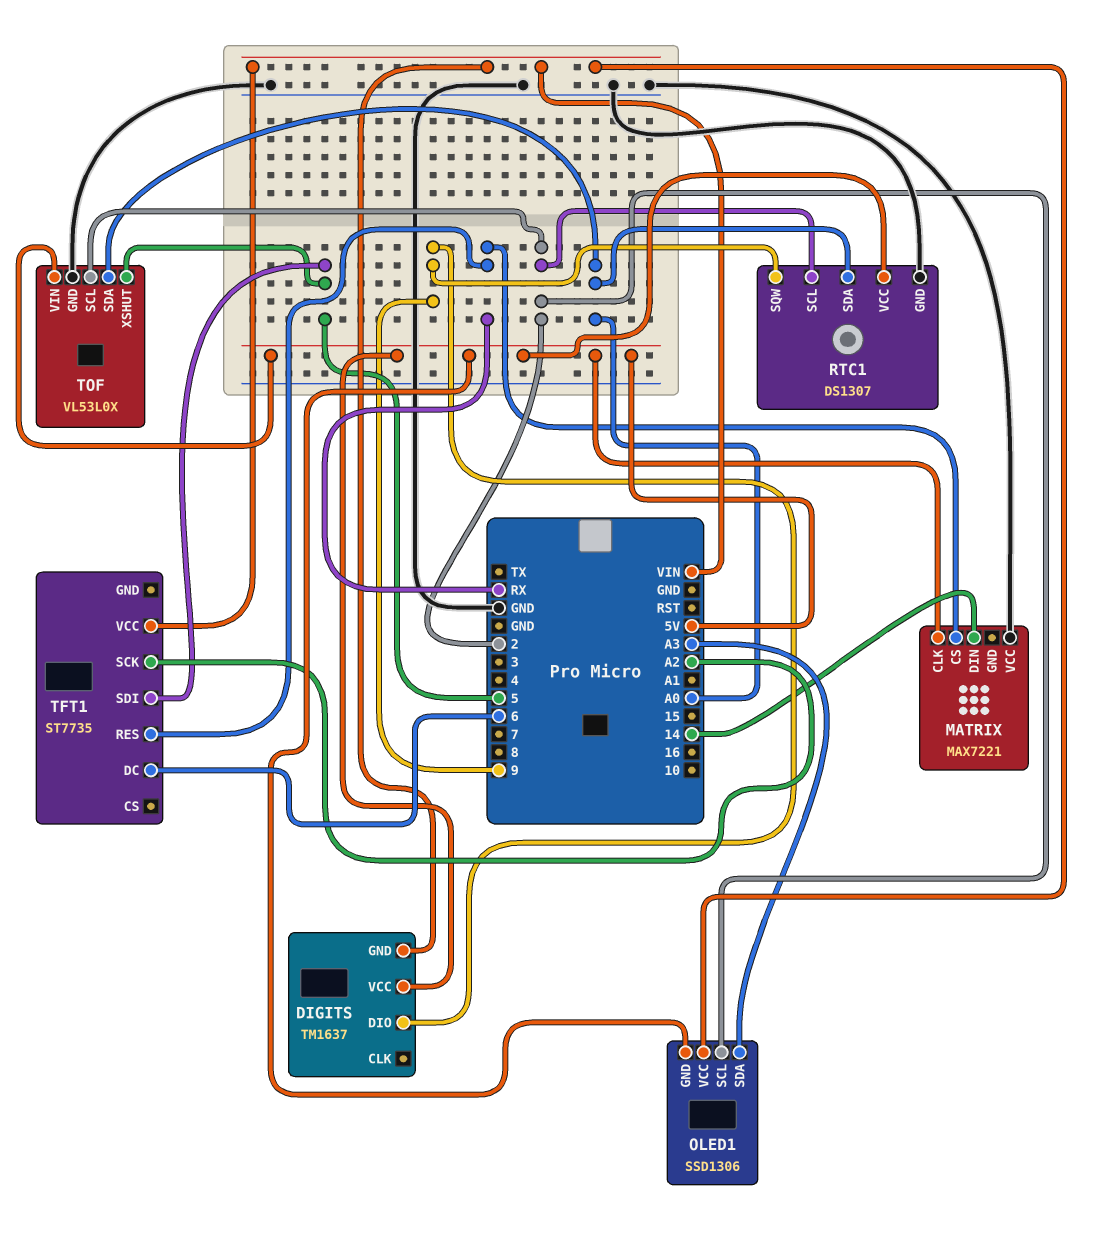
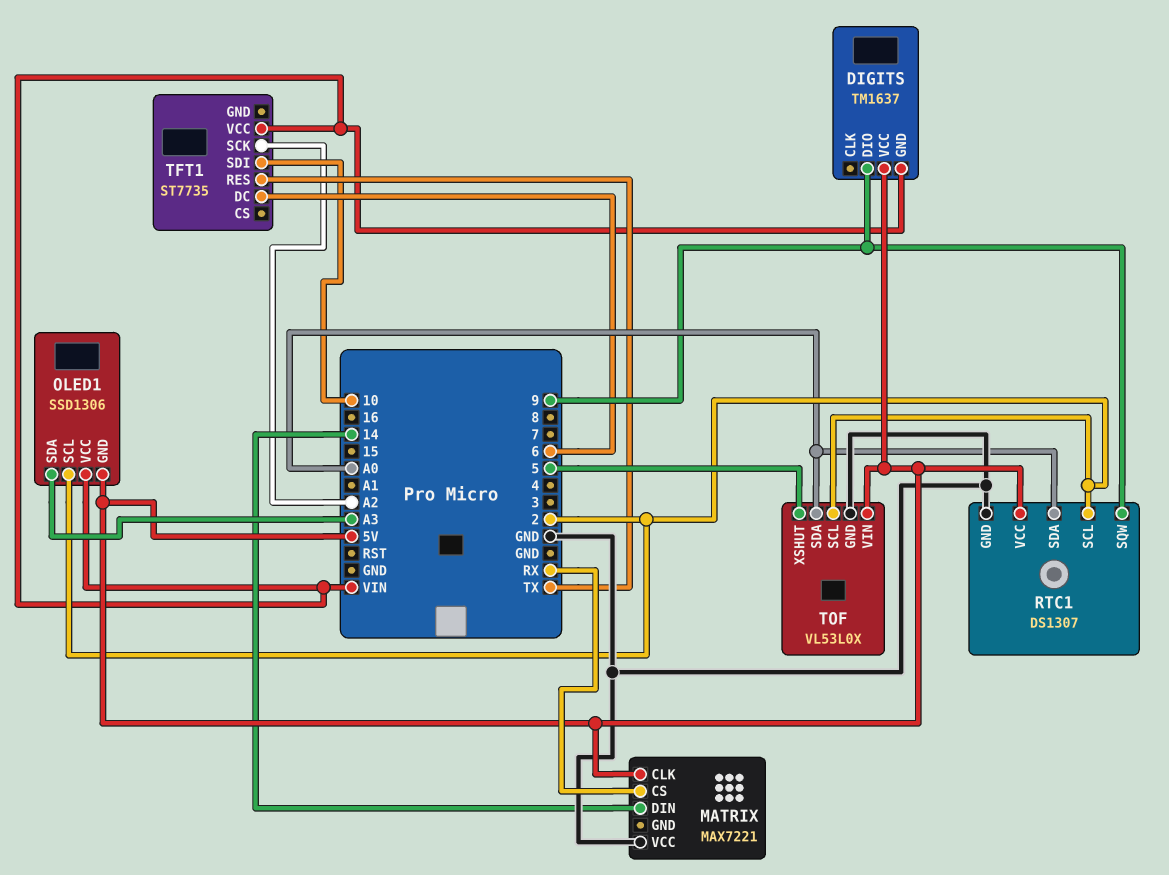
TFT1 pin RES: RX -> TX
TFT1 pin SDI: 5 -> 10

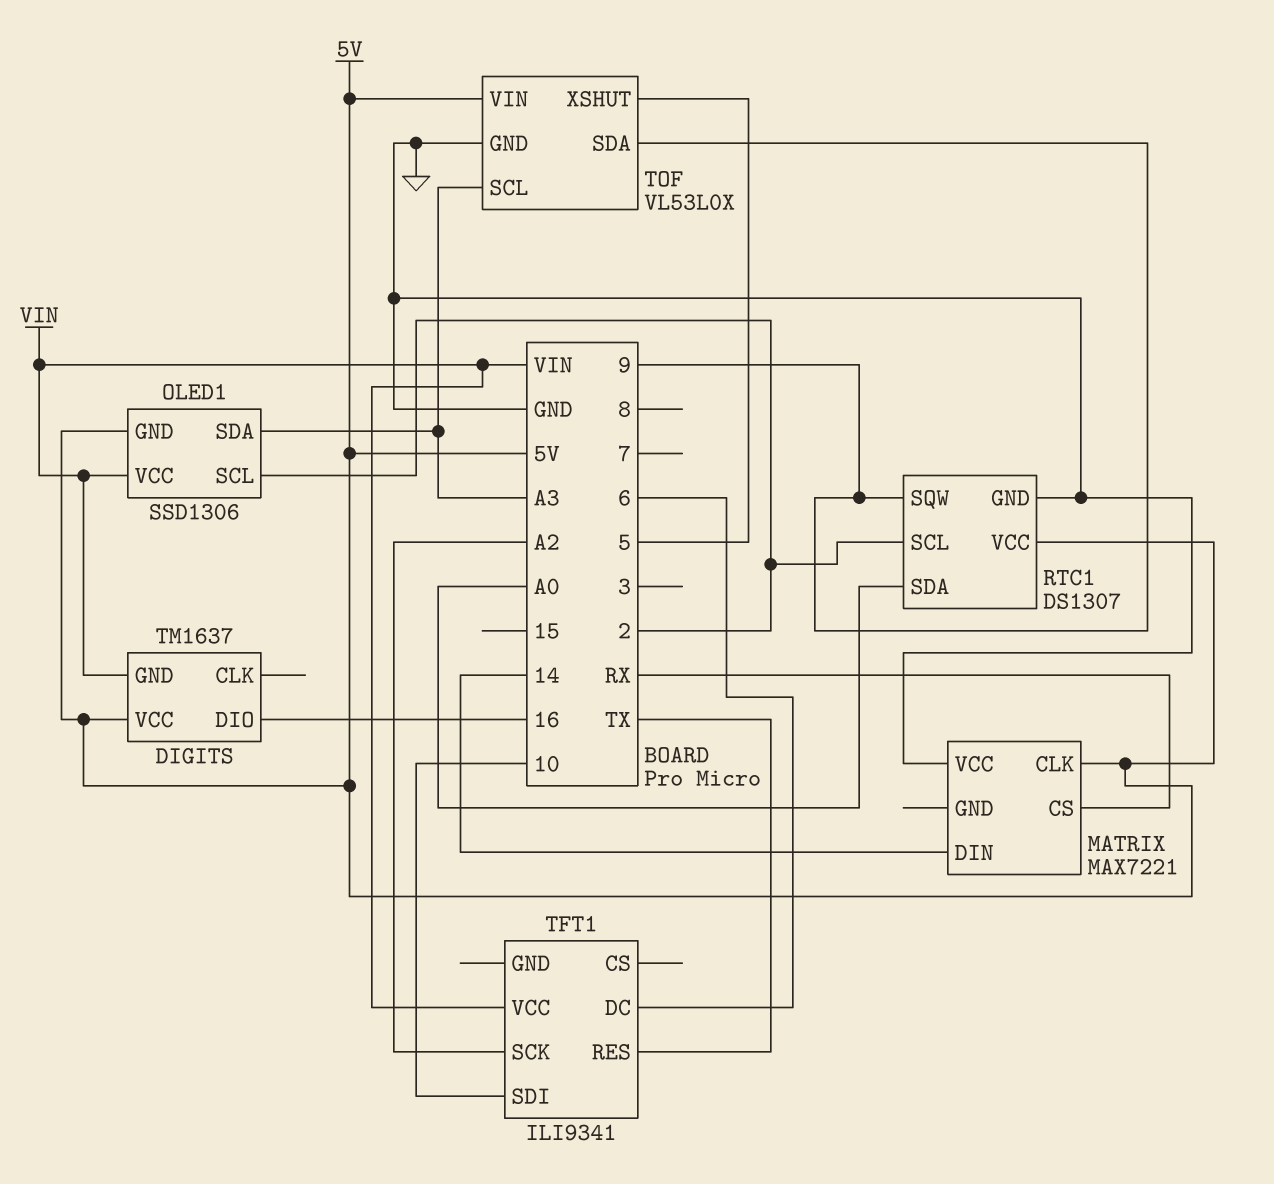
DIGITS pin DIO: 9 -> 16
TFT1: ST7735 -> ILI9341
TOF pin SCL: 2 -> A3
TOF pin SDA: A0 -> 9

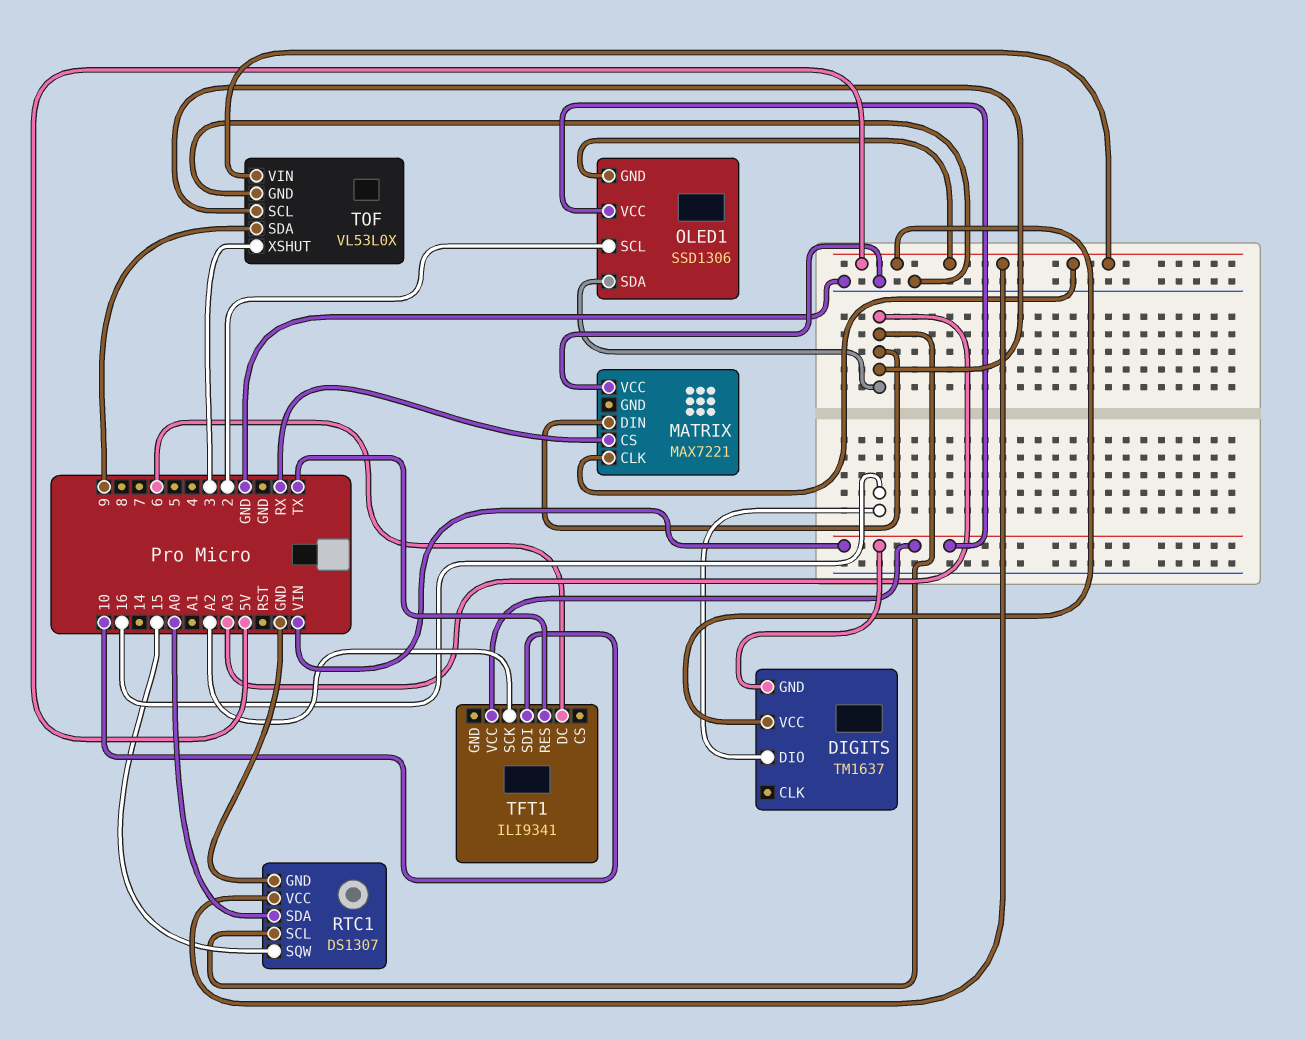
MATRIX pin DIN: 14 -> A3
RTC1 pin SCL: 2 -> A3
RTC1 pin SQW: 9 -> 15
TOF pin XSHUT: 5 -> 3

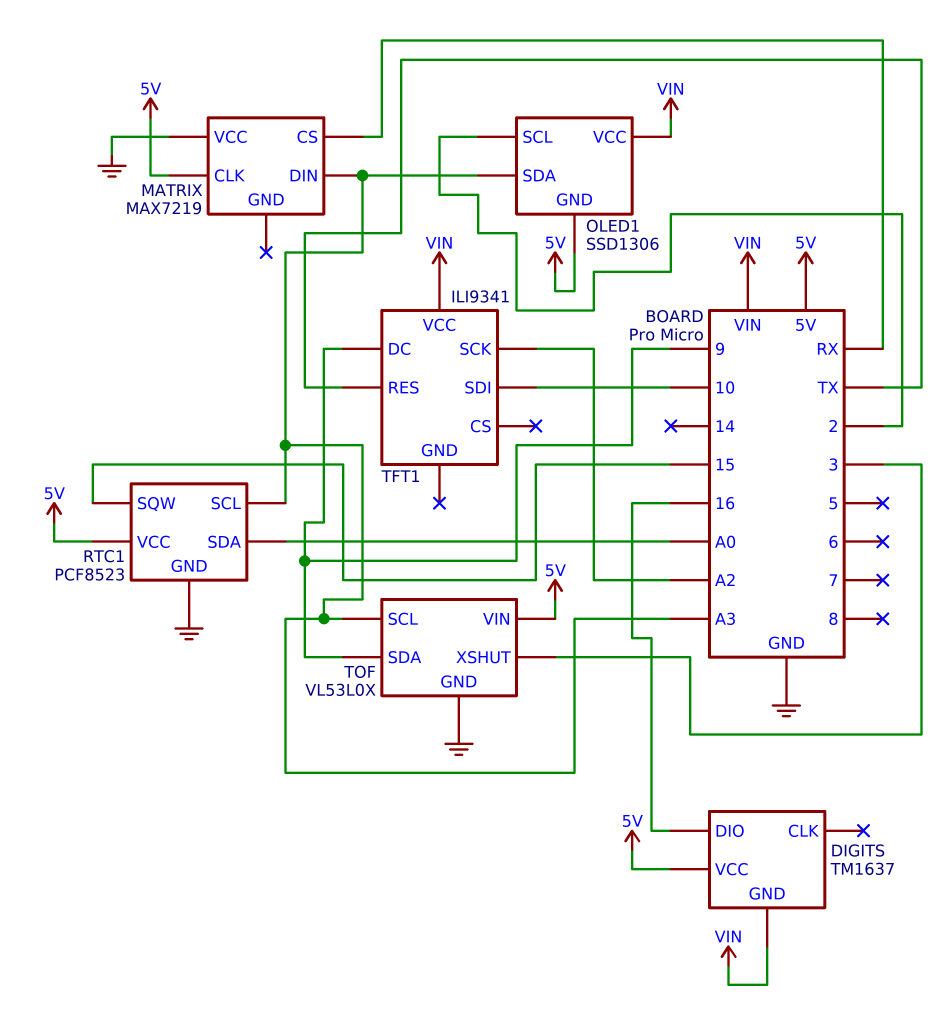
MATRIX: MAX7221 -> MAX7219
RTC1: DS1307 -> PCF8523
TFT1 pin DC: 6 -> 9

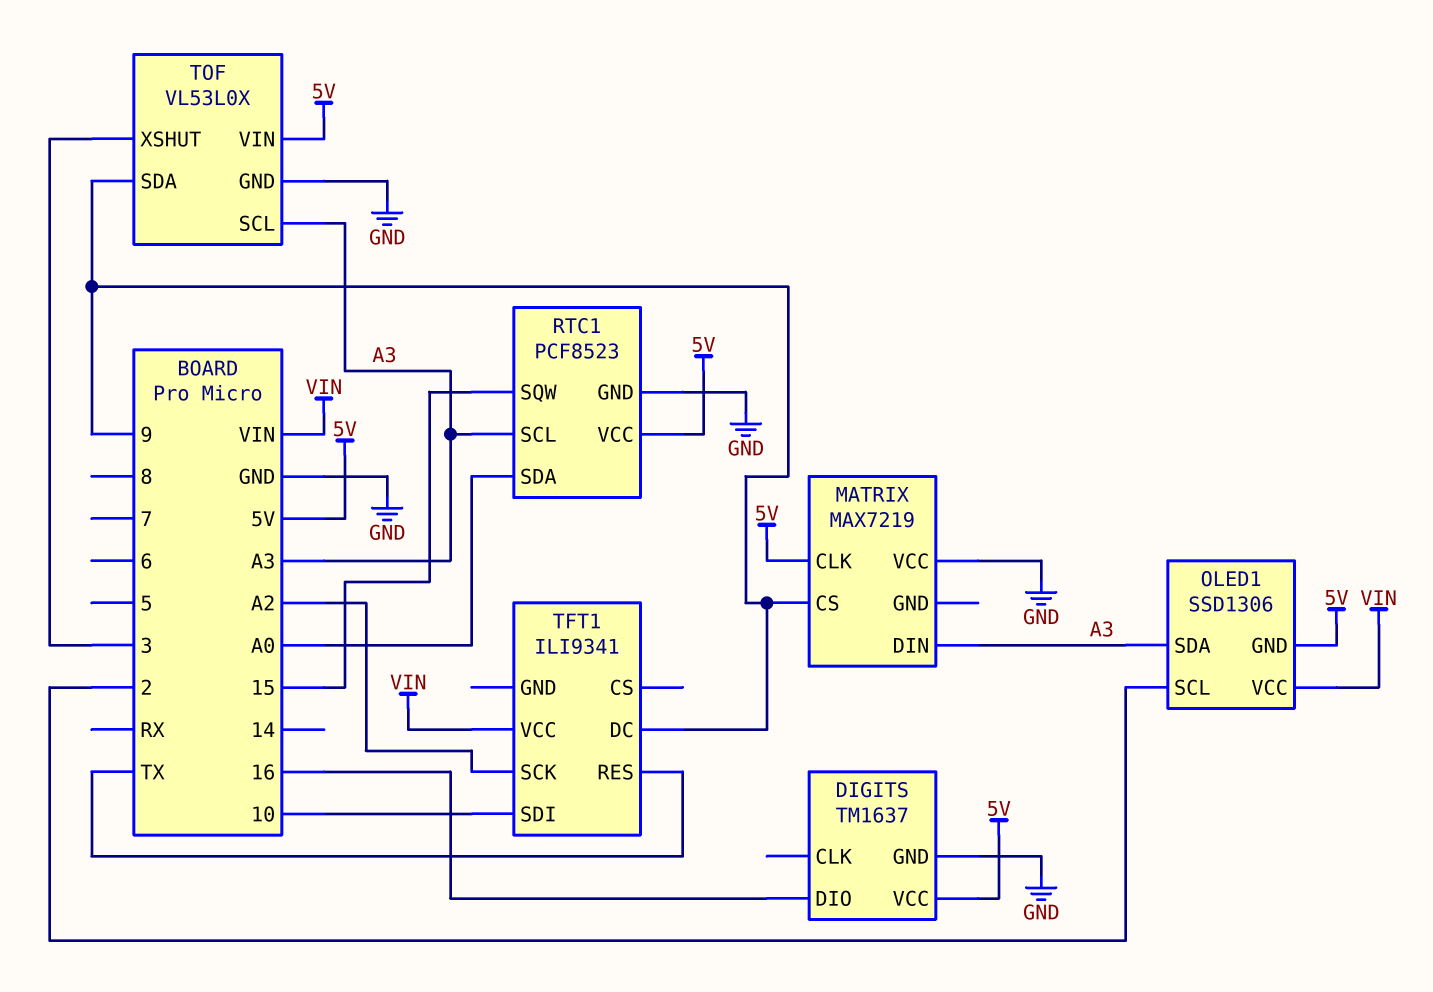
DIGITS pin GND: VIN -> GND
MATRIX pin CS: RX -> 9

